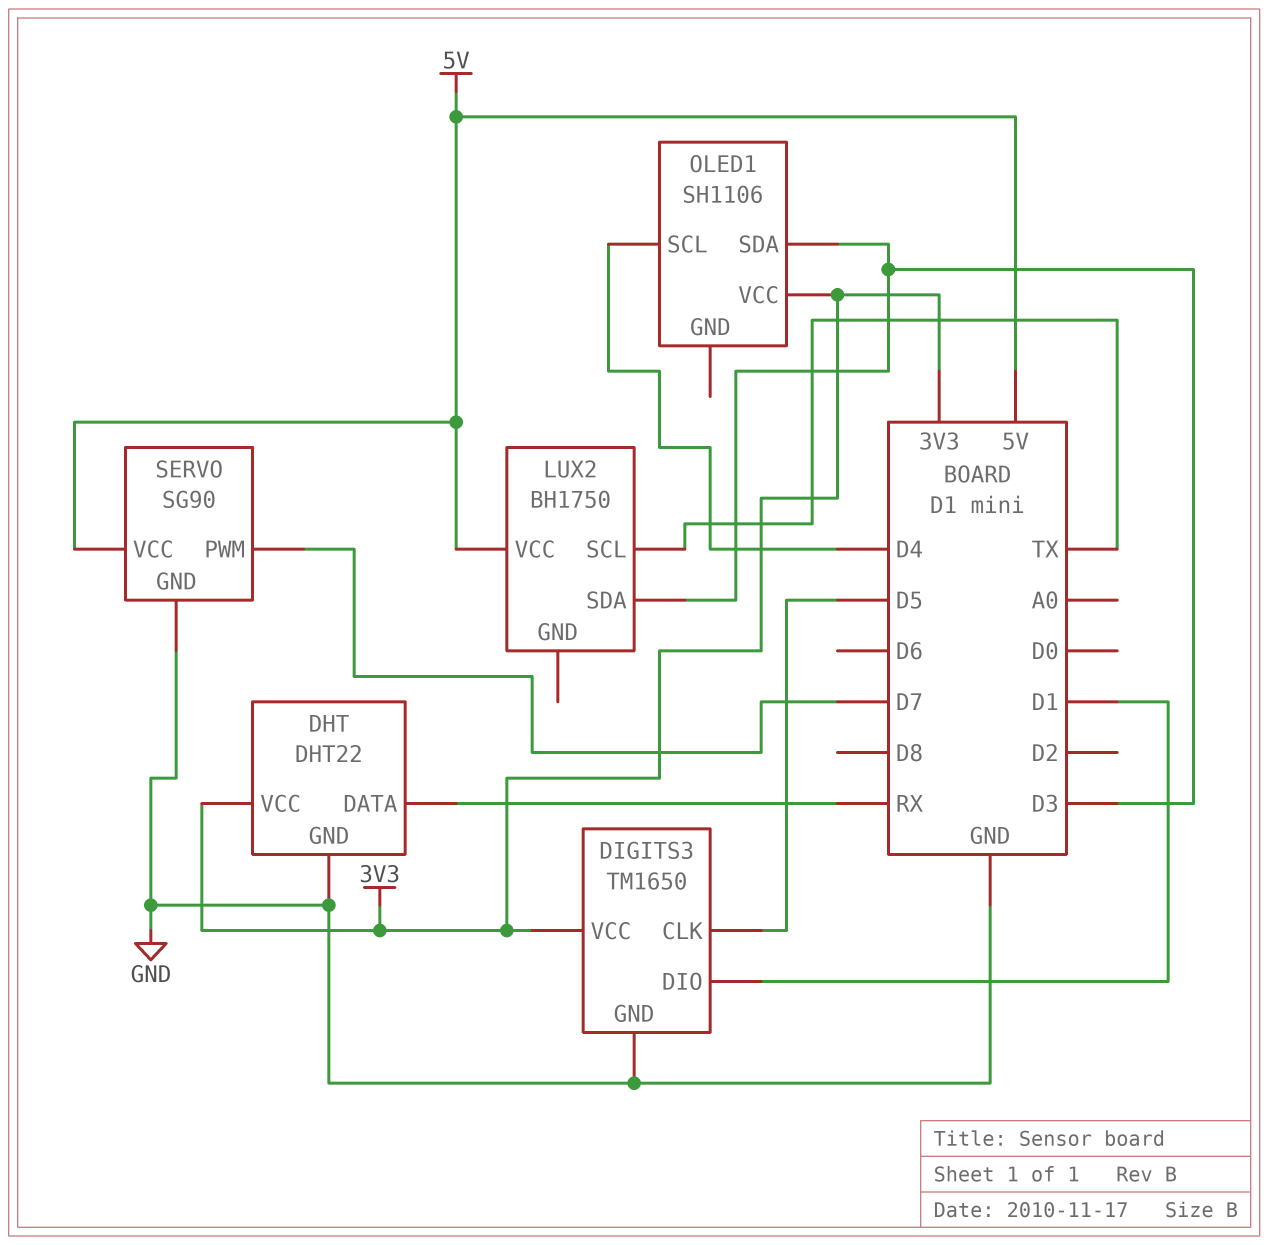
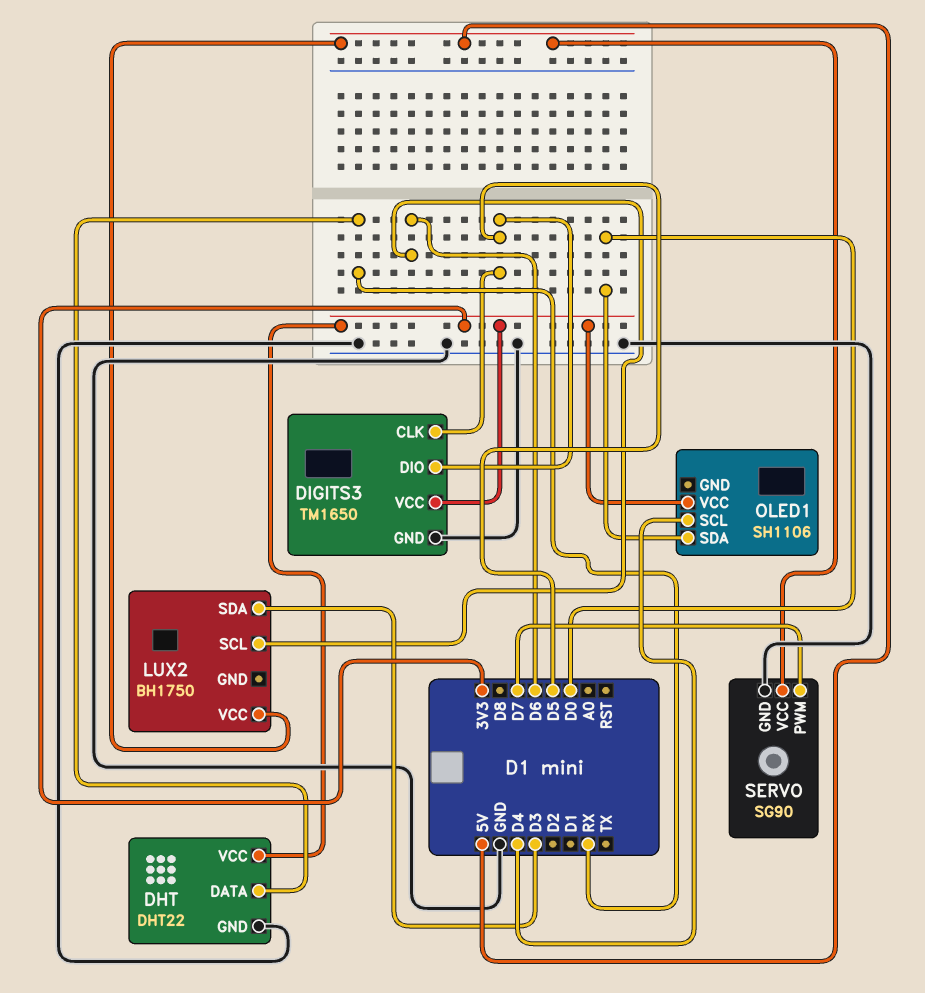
DIGITS3 pin DIO: D1 -> D5
LUX2 pin SCL: TX -> D6
OLED1 pin SDA: D3 -> D0

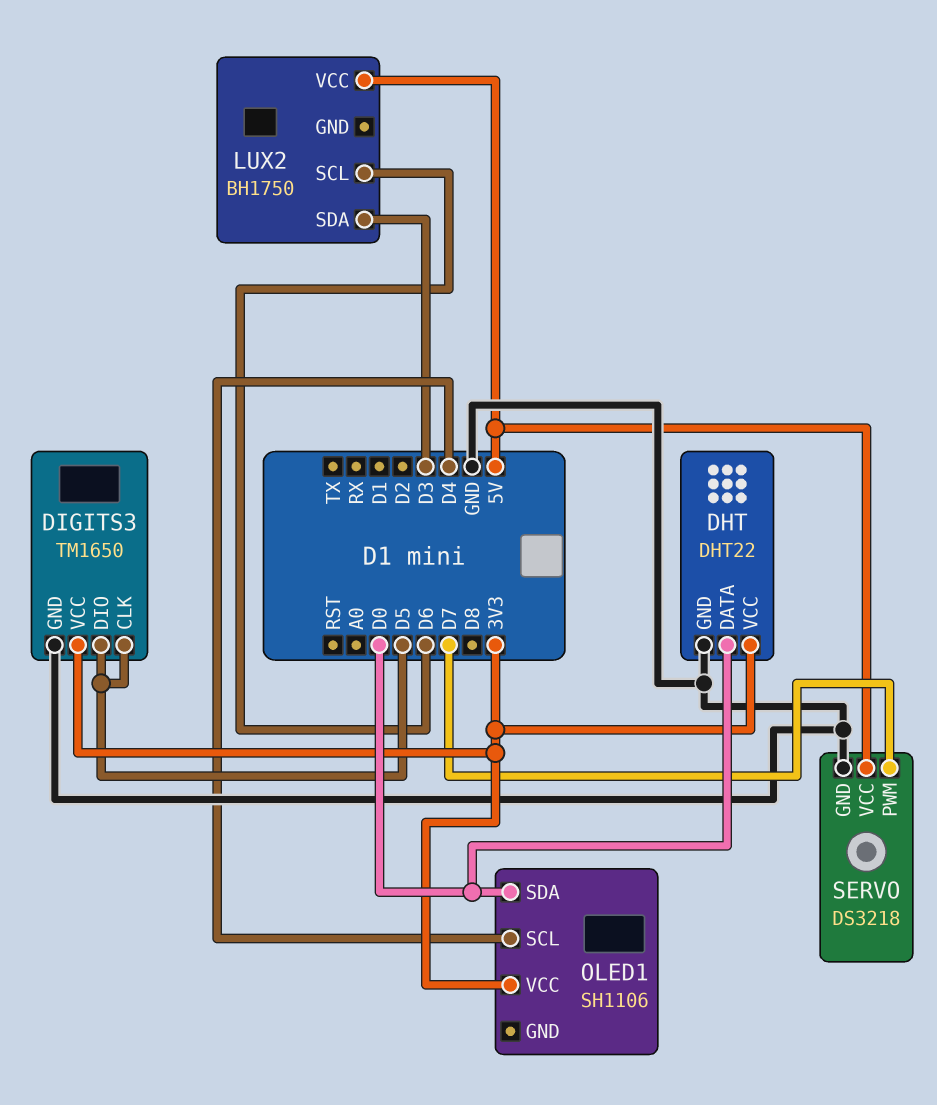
DHT pin DATA: RX -> D0
SERVO: SG90 -> DS3218

